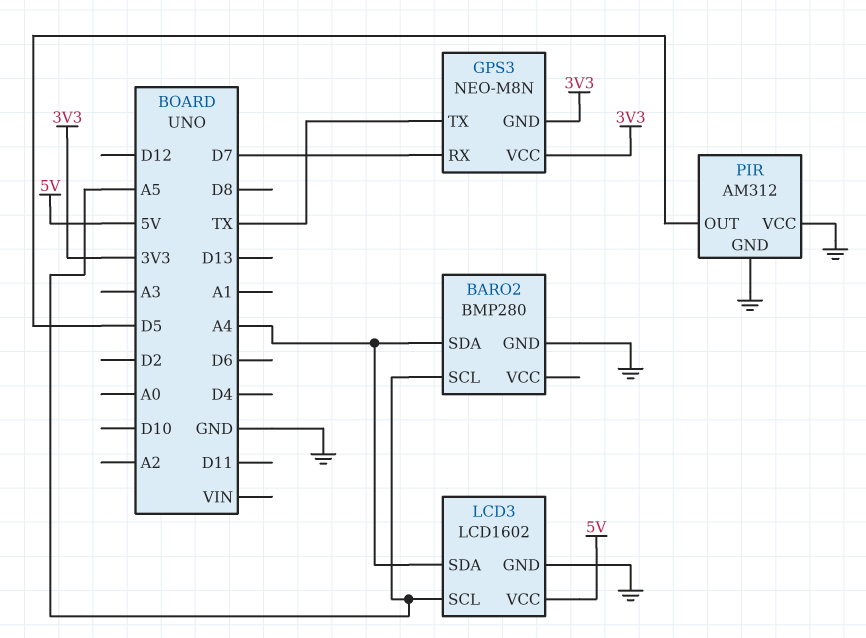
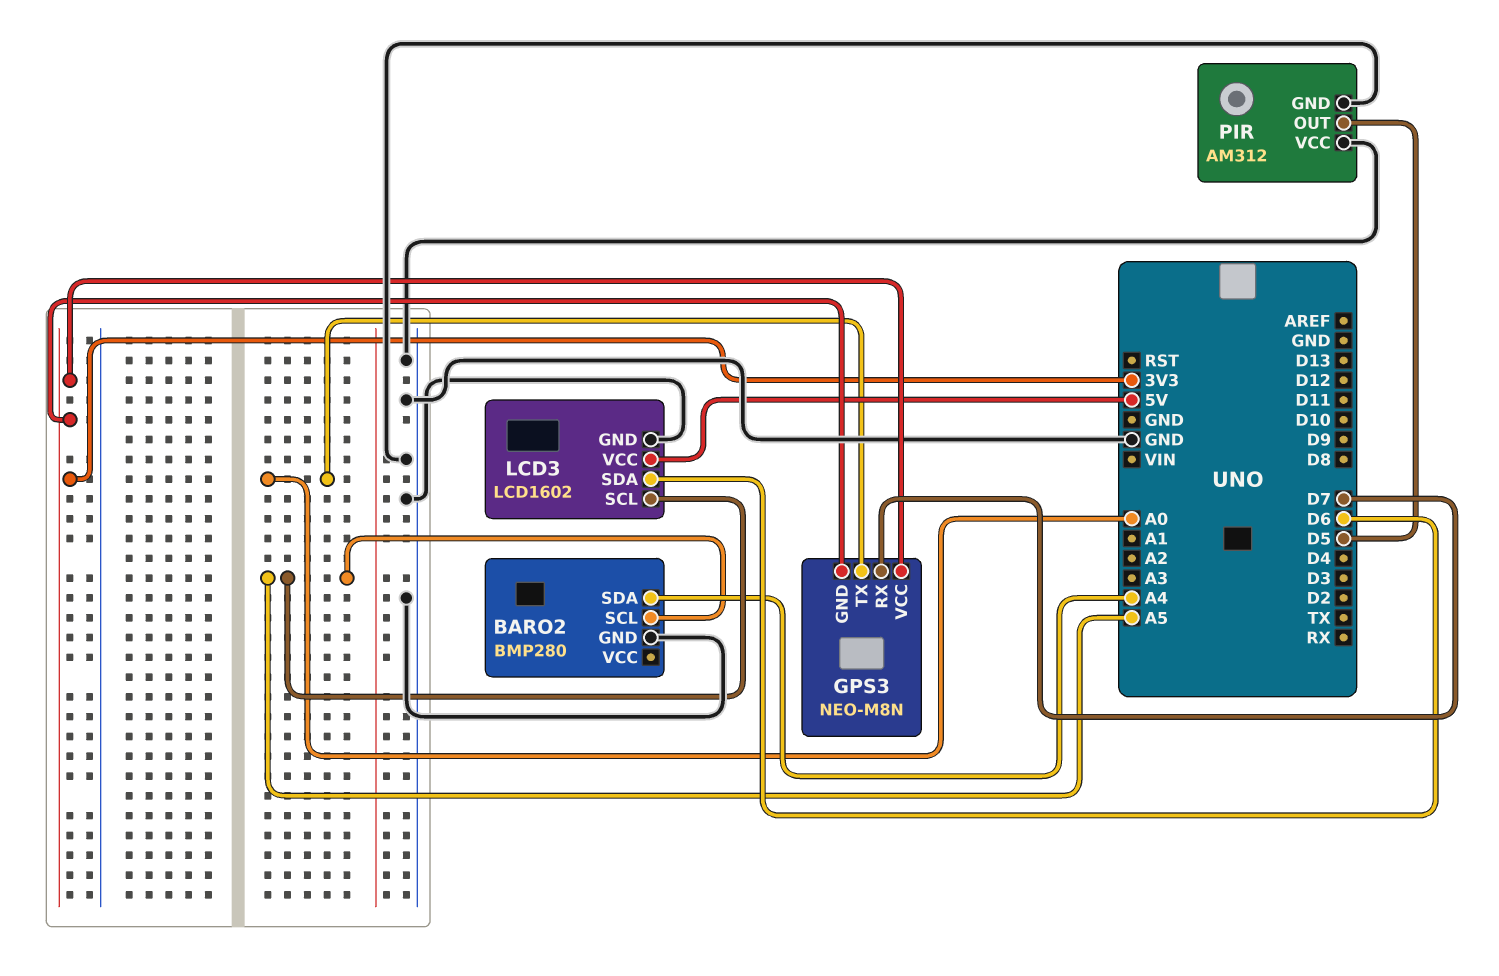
GPS3 pin TX: TX -> A0
LCD3 pin SDA: A4 -> D6

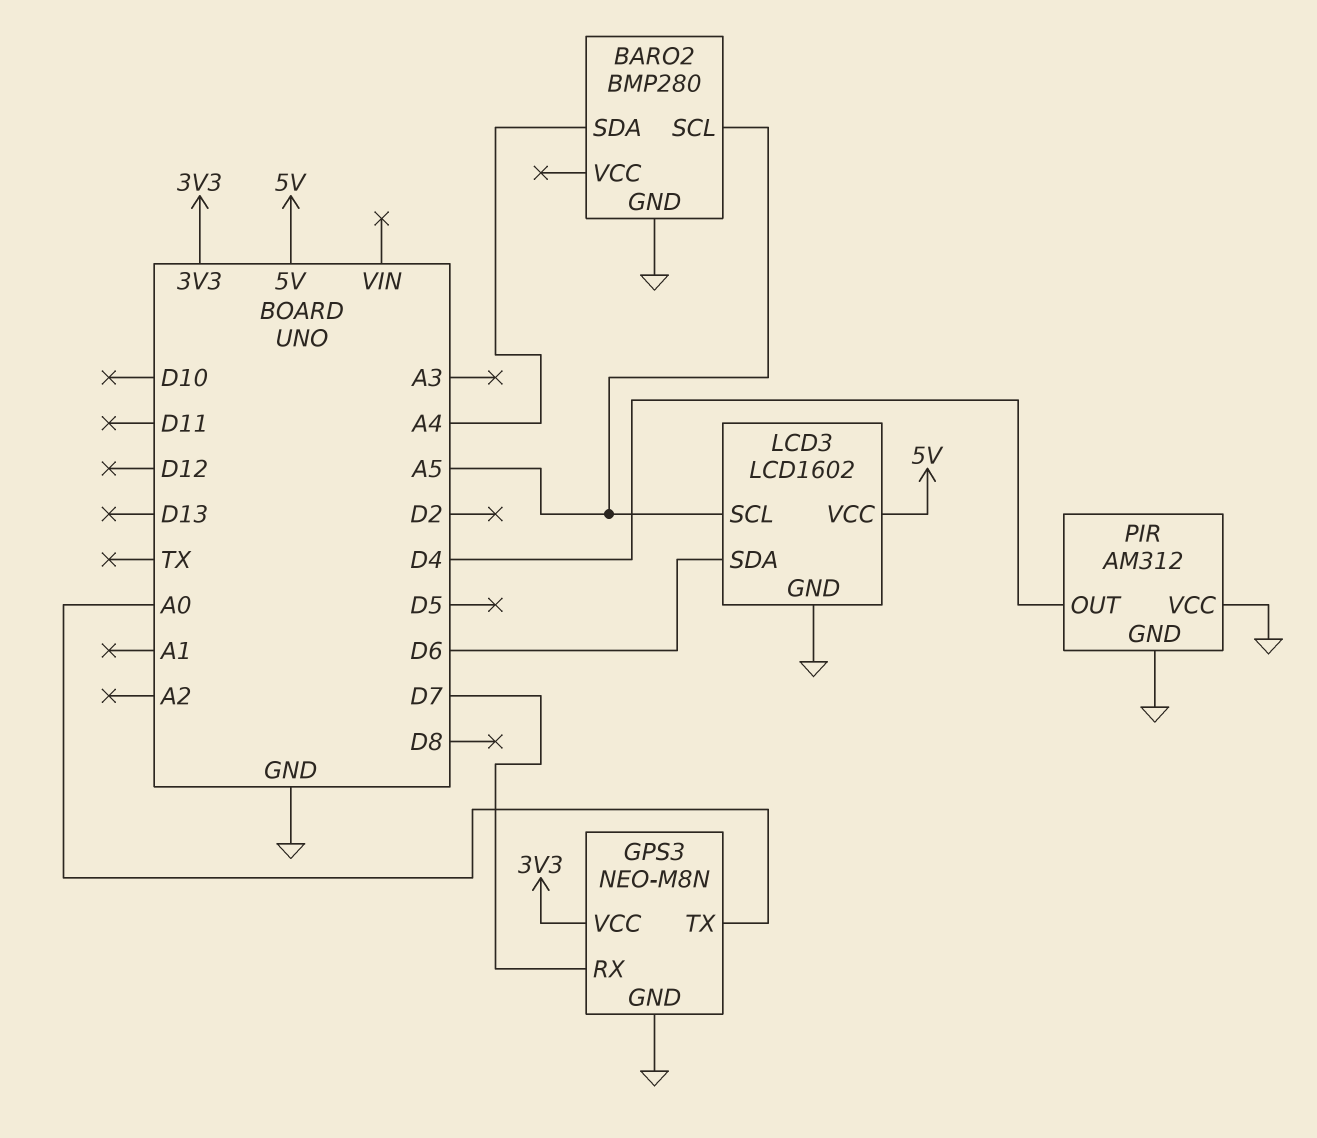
GPS3 pin GND: 3V3 -> GND
PIR pin OUT: D5 -> D4

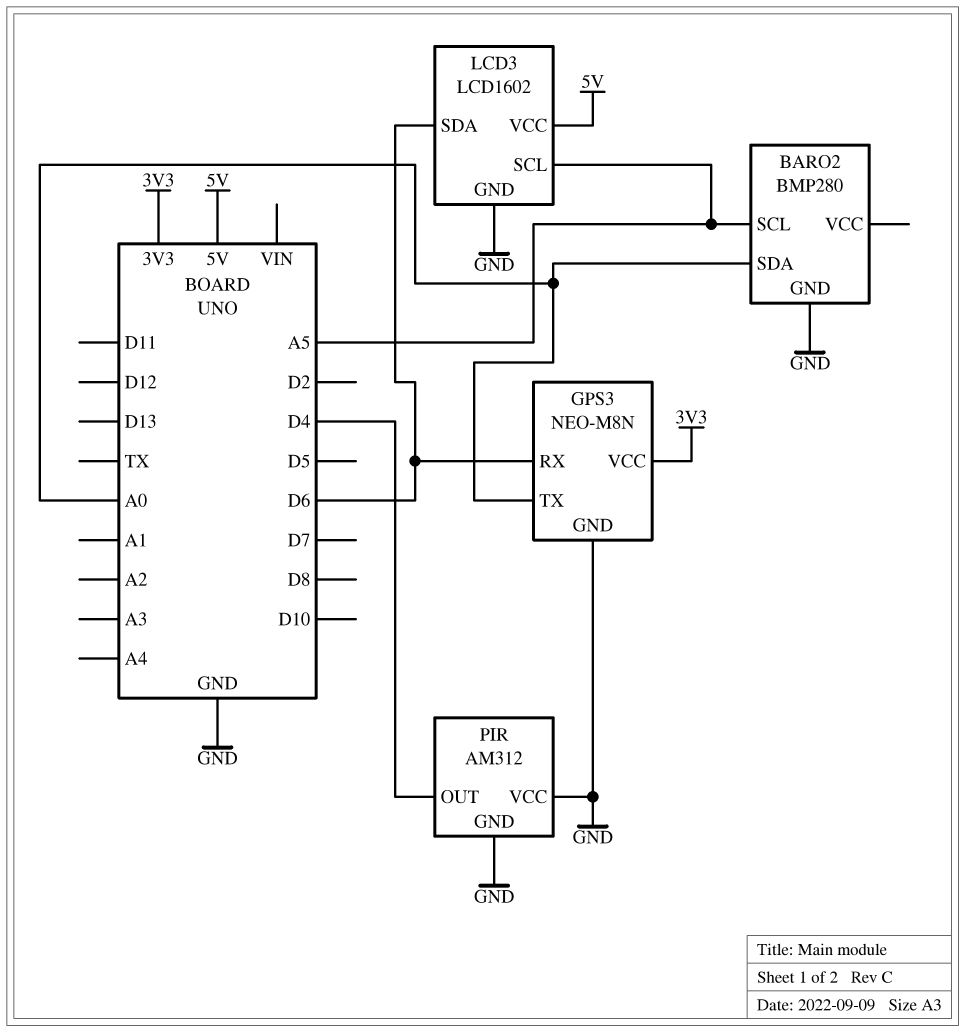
BARO2 pin SDA: A4 -> A0
GPS3 pin RX: D7 -> D6

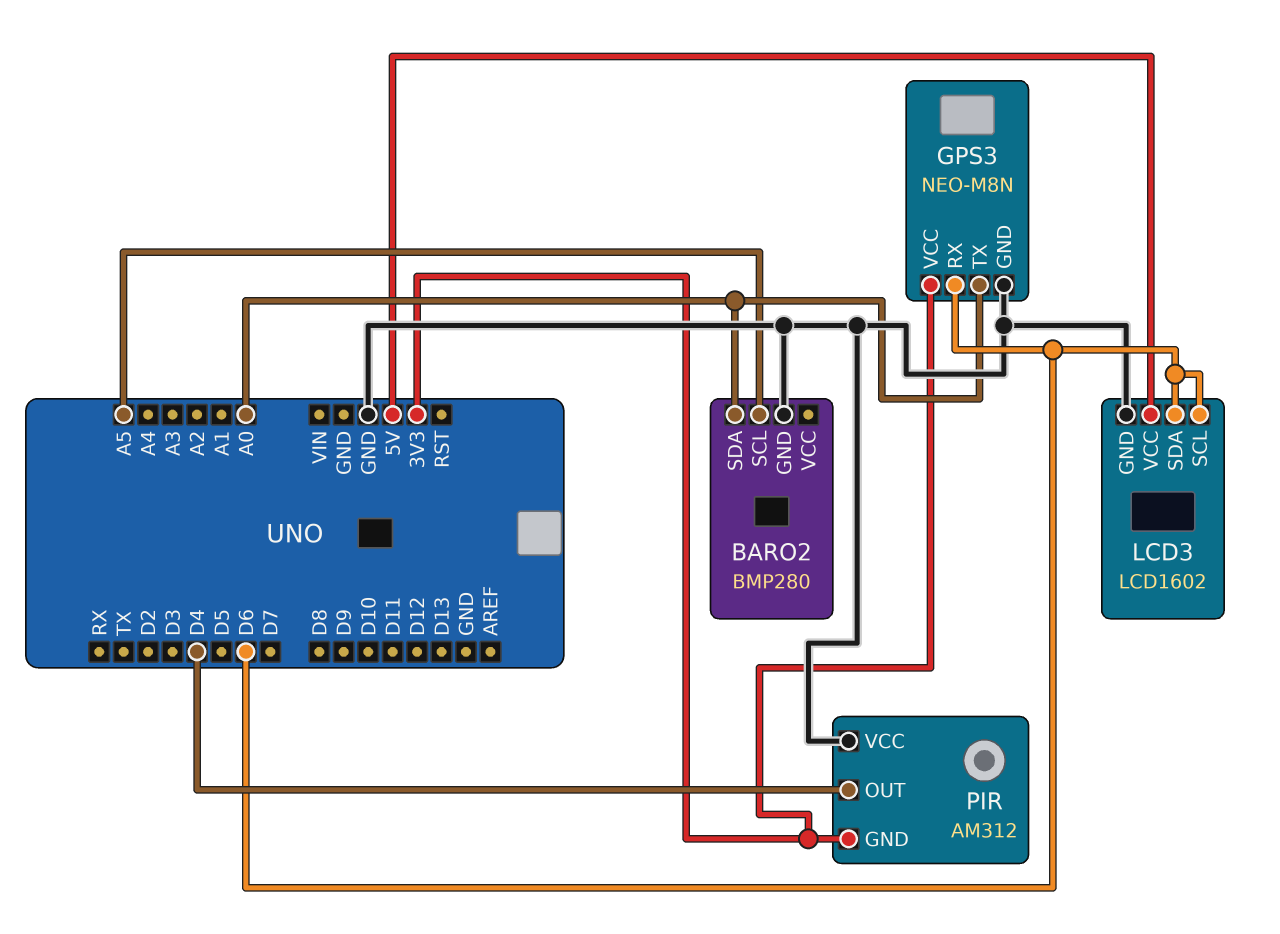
LCD3 pin SCL: A5 -> D6
PIR pin GND: GND -> 3V3

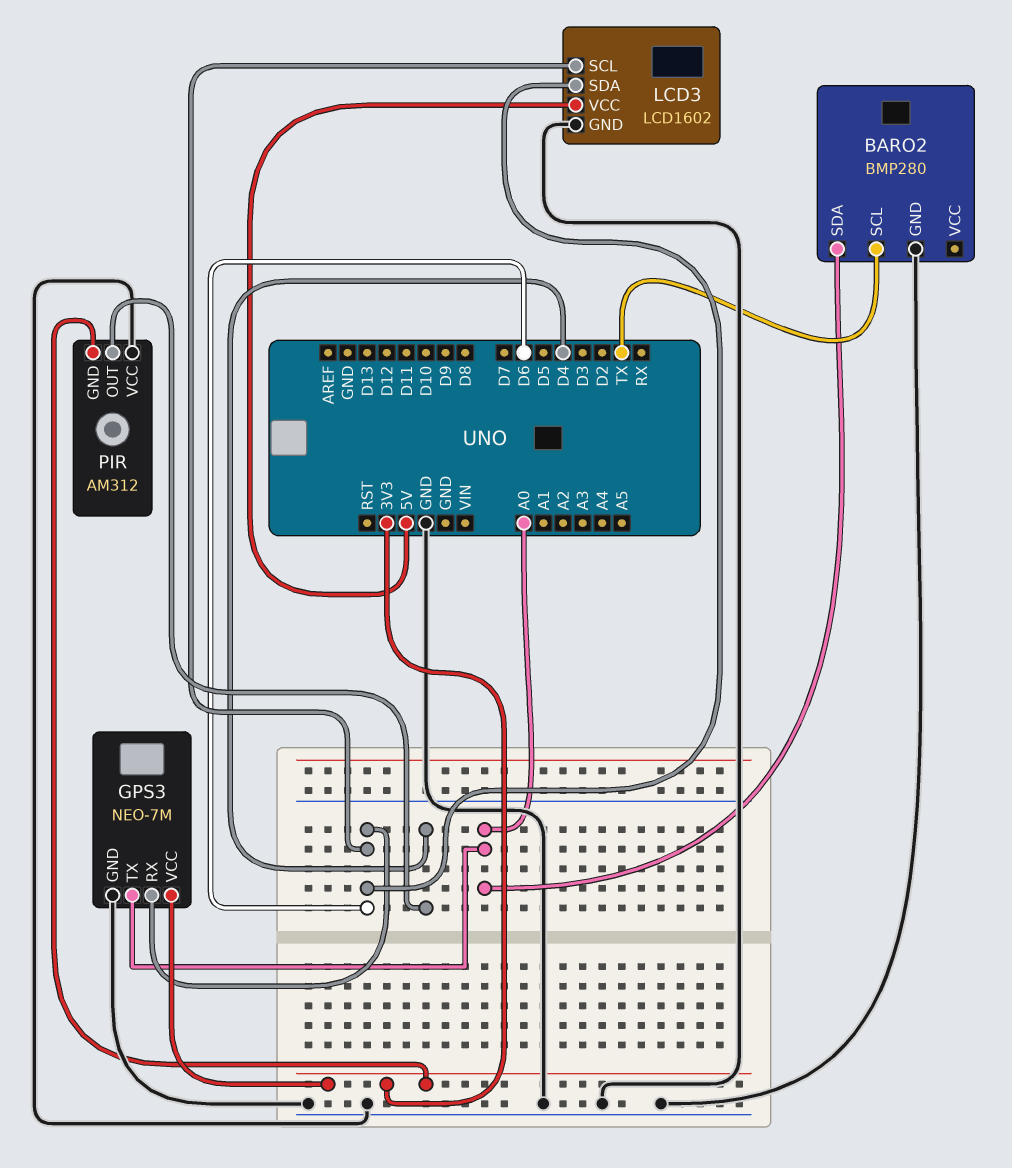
BARO2 pin SCL: A5 -> TX
GPS3: NEO-M8N -> NEO-7M

